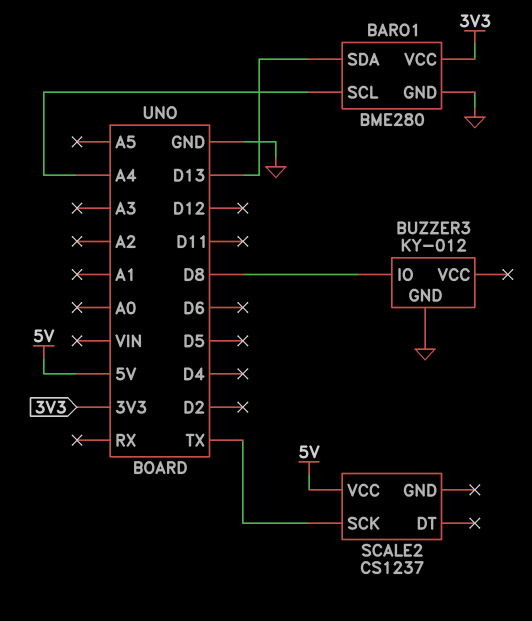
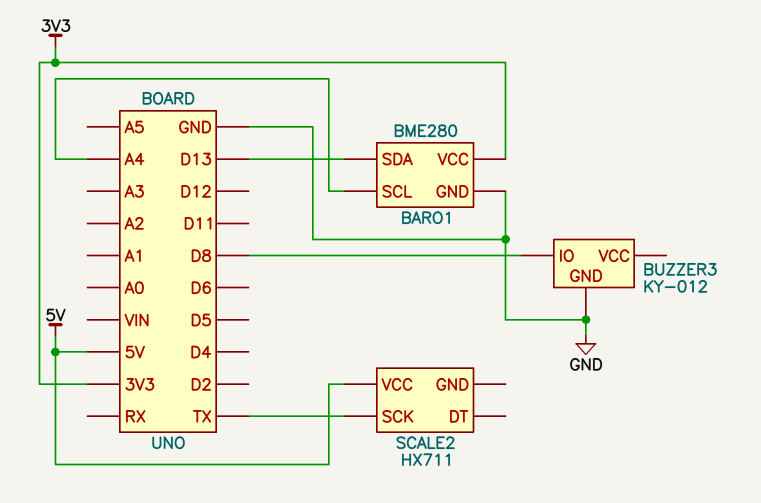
SCALE2: CS1237 -> HX711

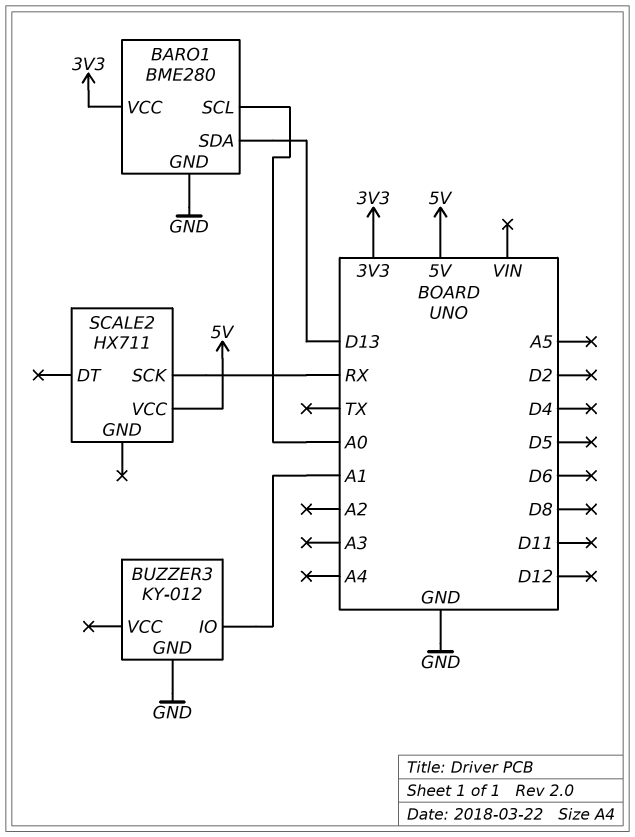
BARO1 pin SCL: A4 -> A0
BUZZER3 pin IO: D8 -> A1
SCALE2 pin SCK: TX -> RX

